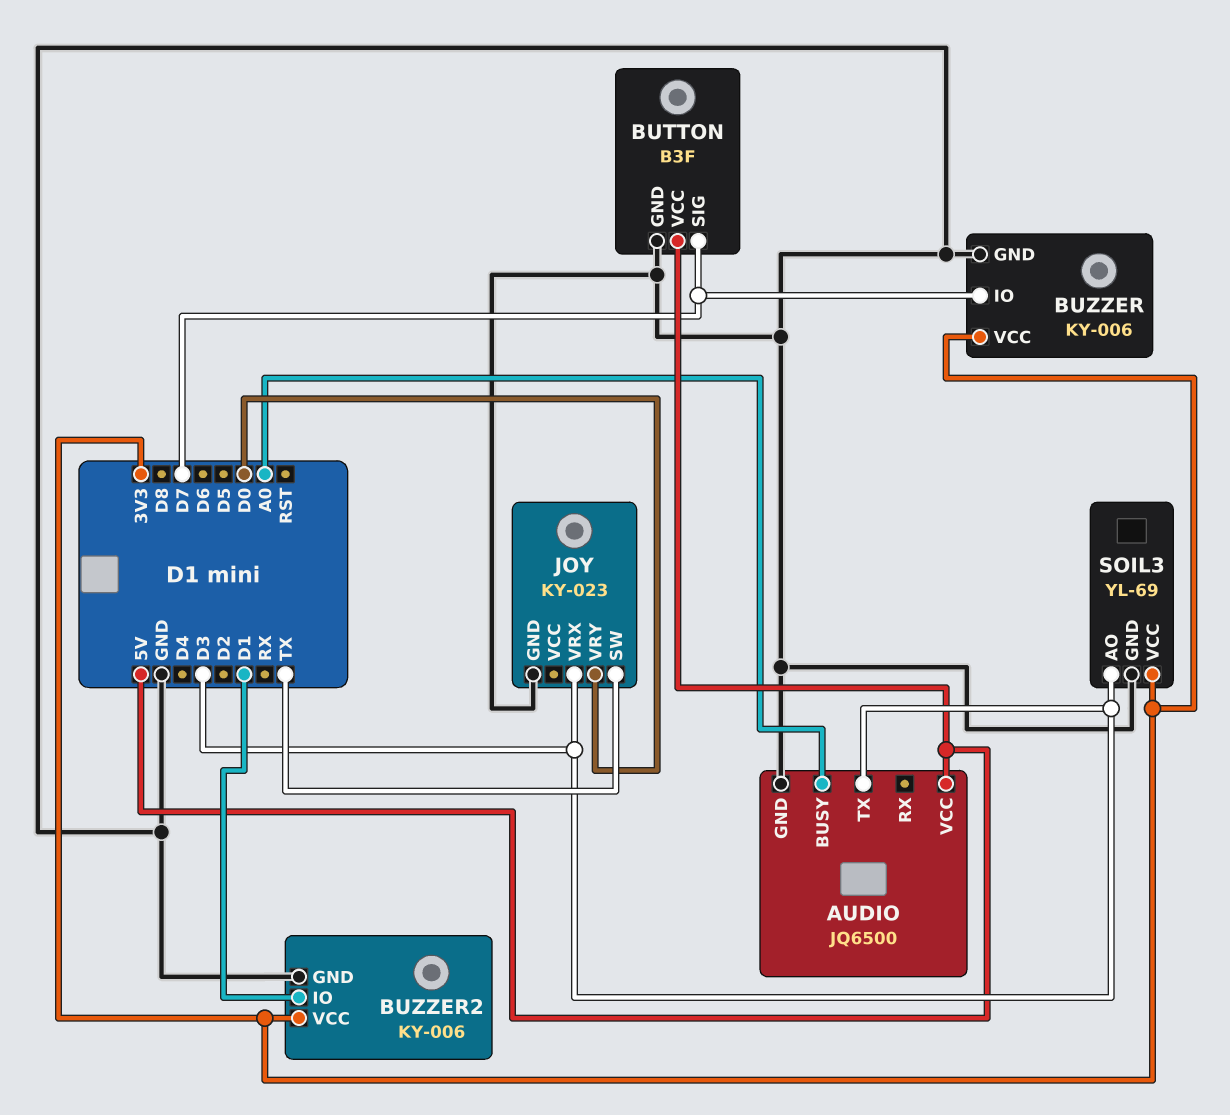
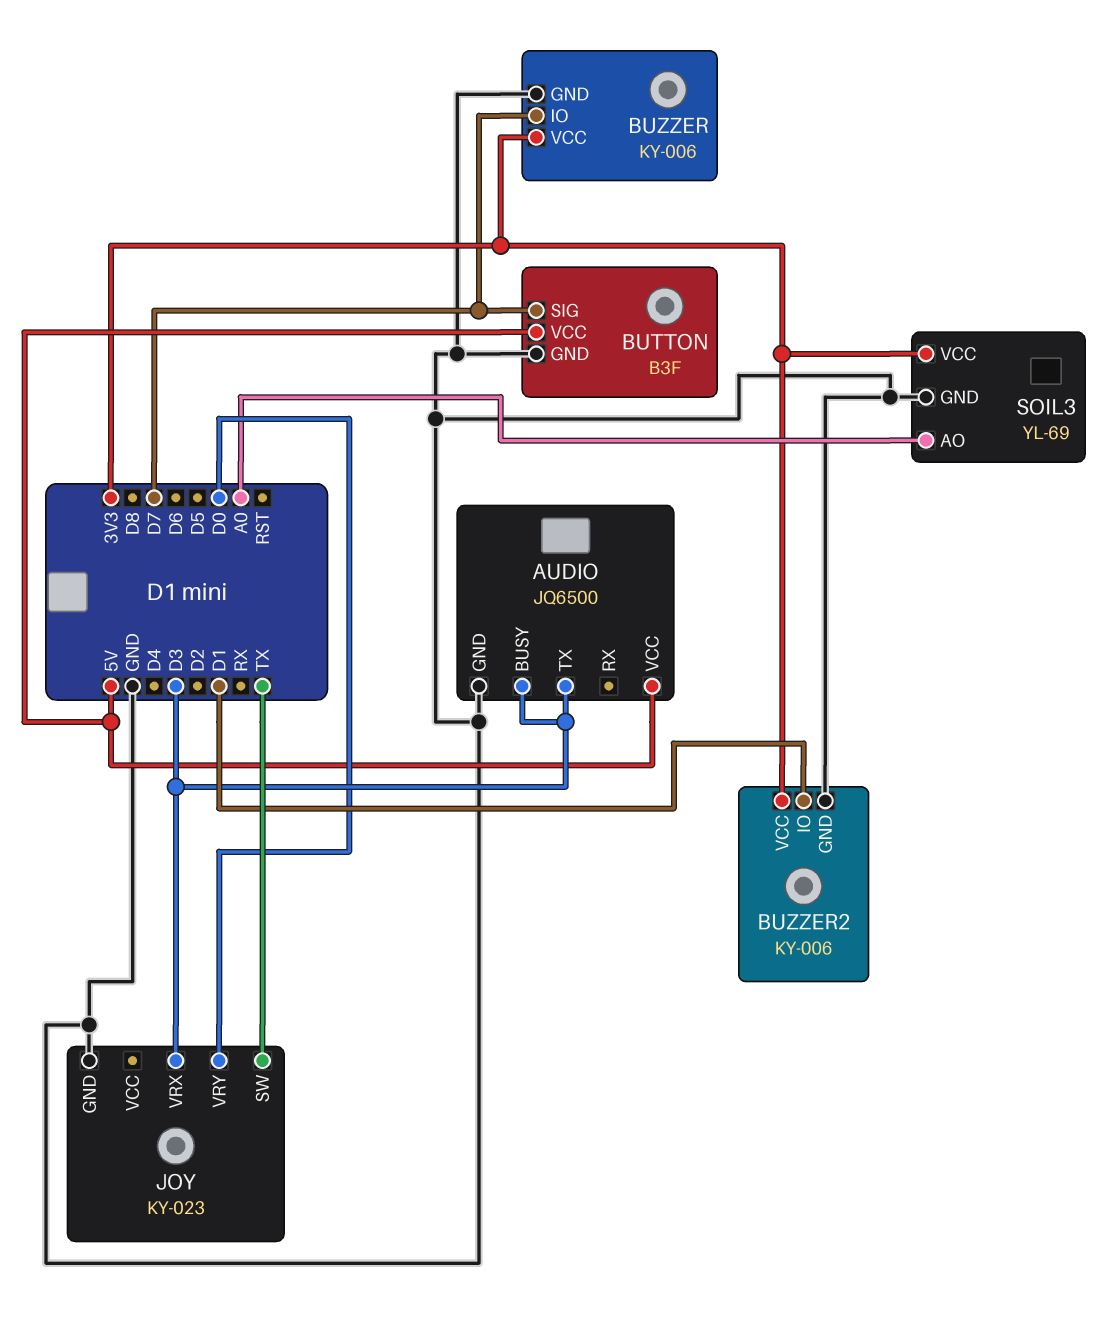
AUDIO pin BUSY: A0 -> D3
SOIL3 pin AO: D3 -> A0

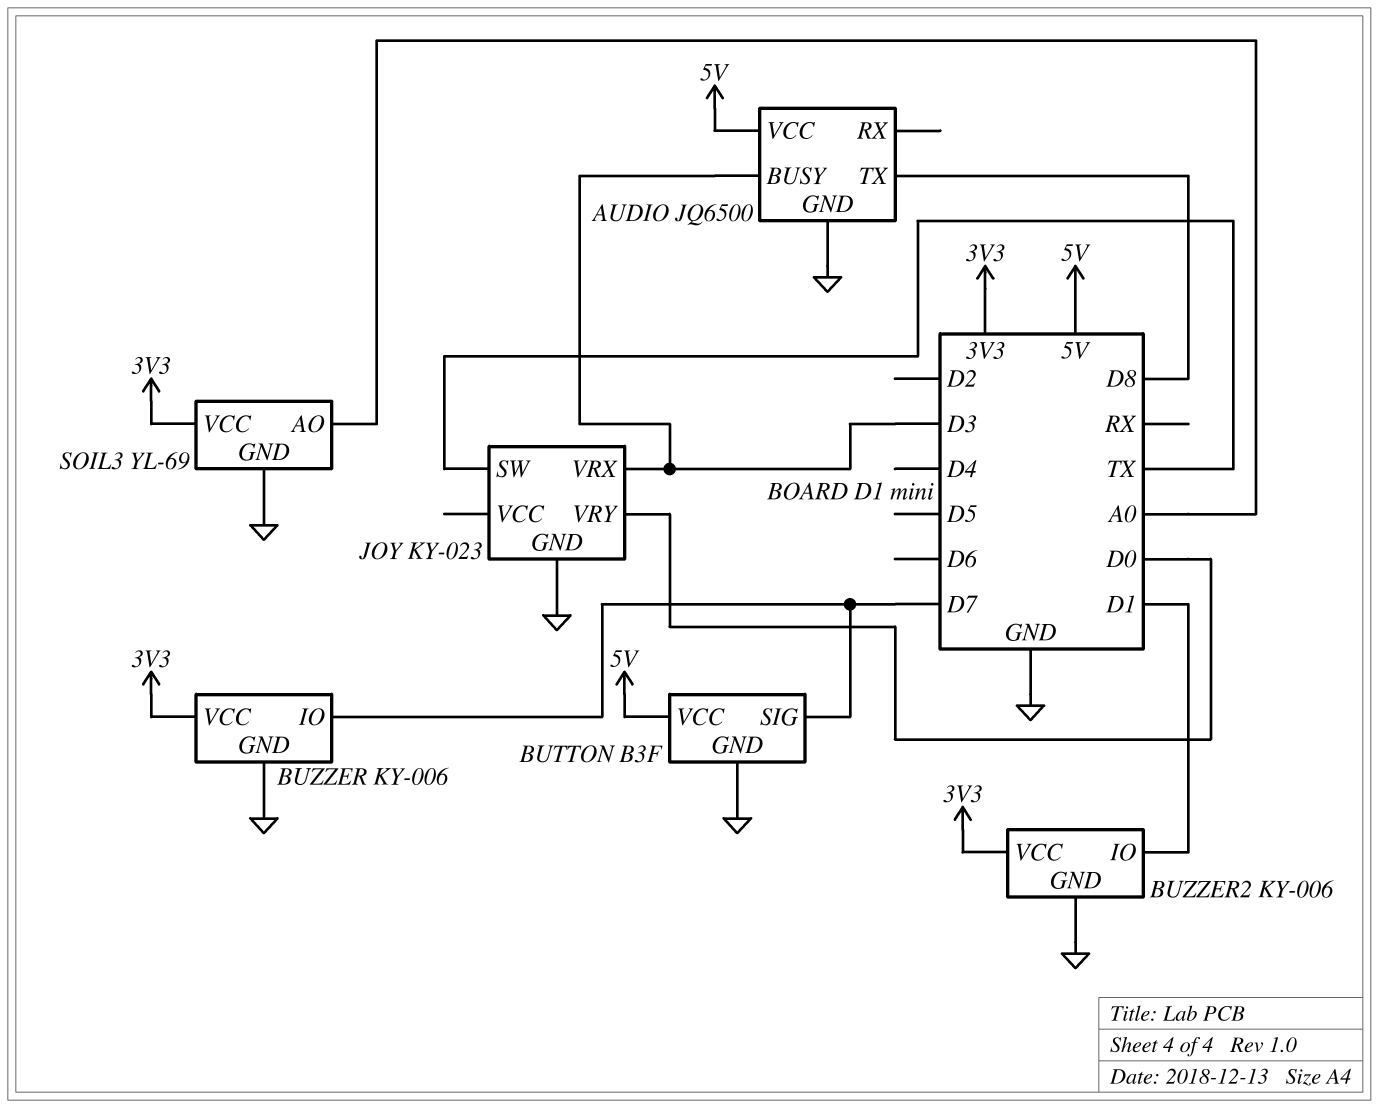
AUDIO pin TX: D3 -> D8

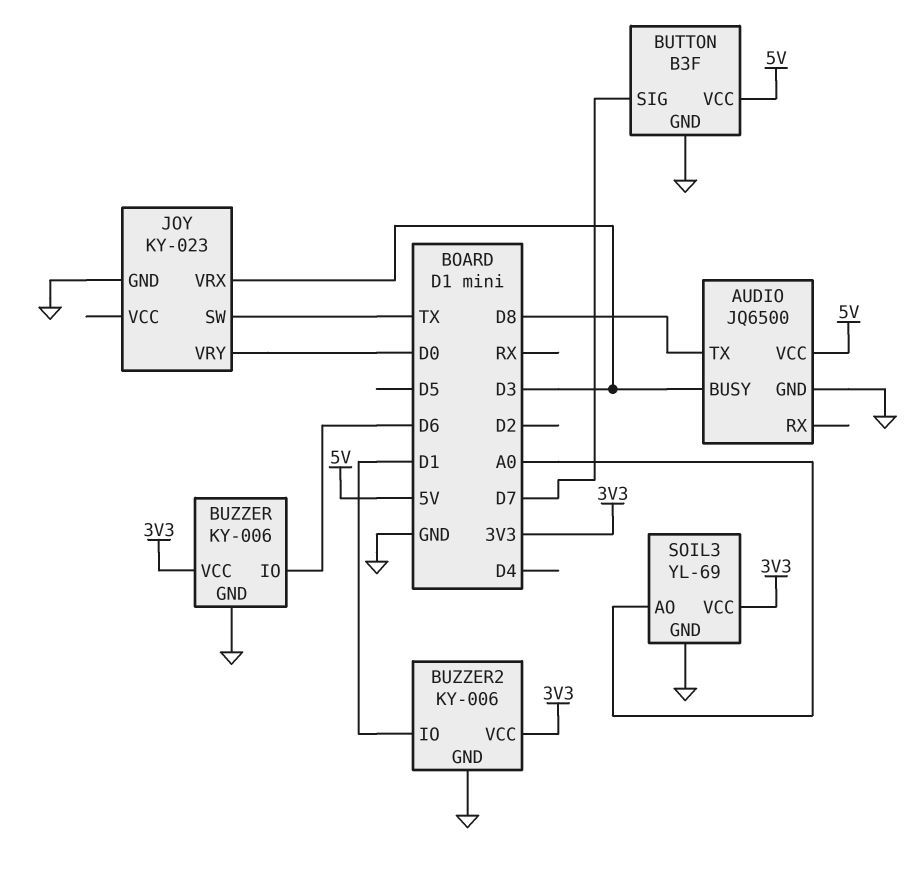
BUZZER pin IO: D7 -> D6

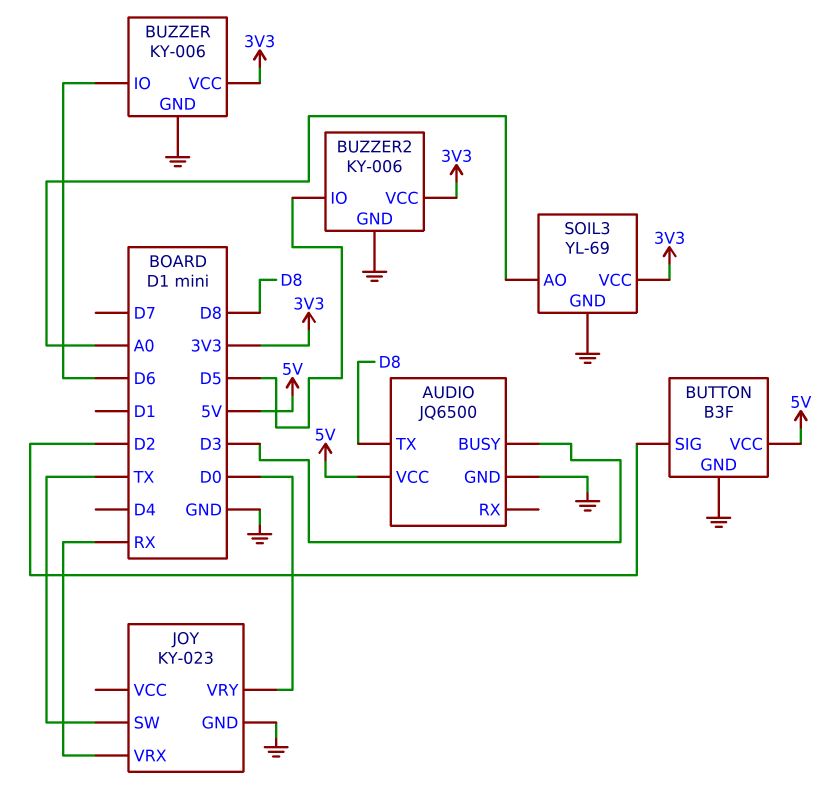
BUTTON pin SIG: D7 -> D2
BUZZER2 pin IO: D1 -> D5
JOY pin VRX: D3 -> RX

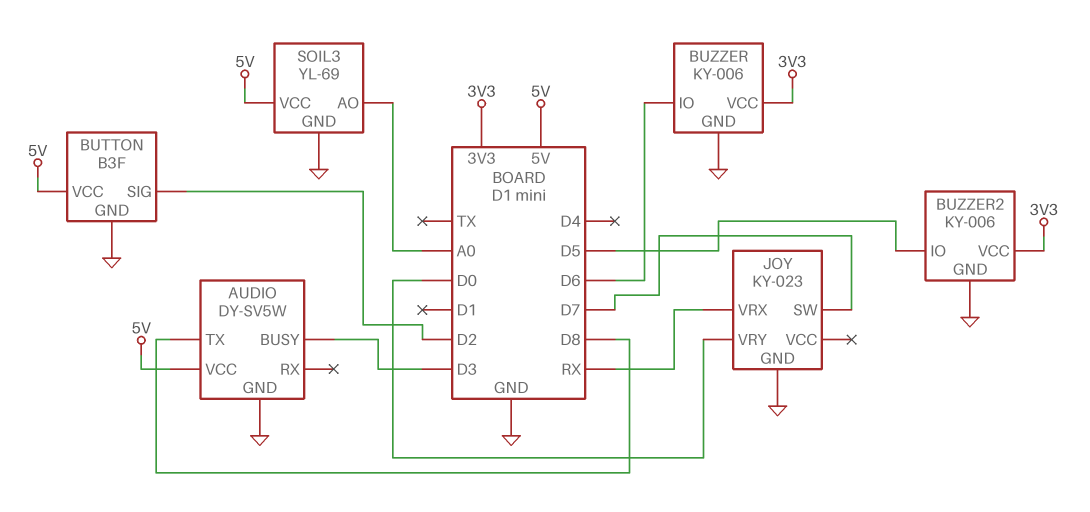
AUDIO: JQ6500 -> DY-SV5W
JOY pin SW: TX -> D7
SOIL3 pin VCC: 3V3 -> 5V

